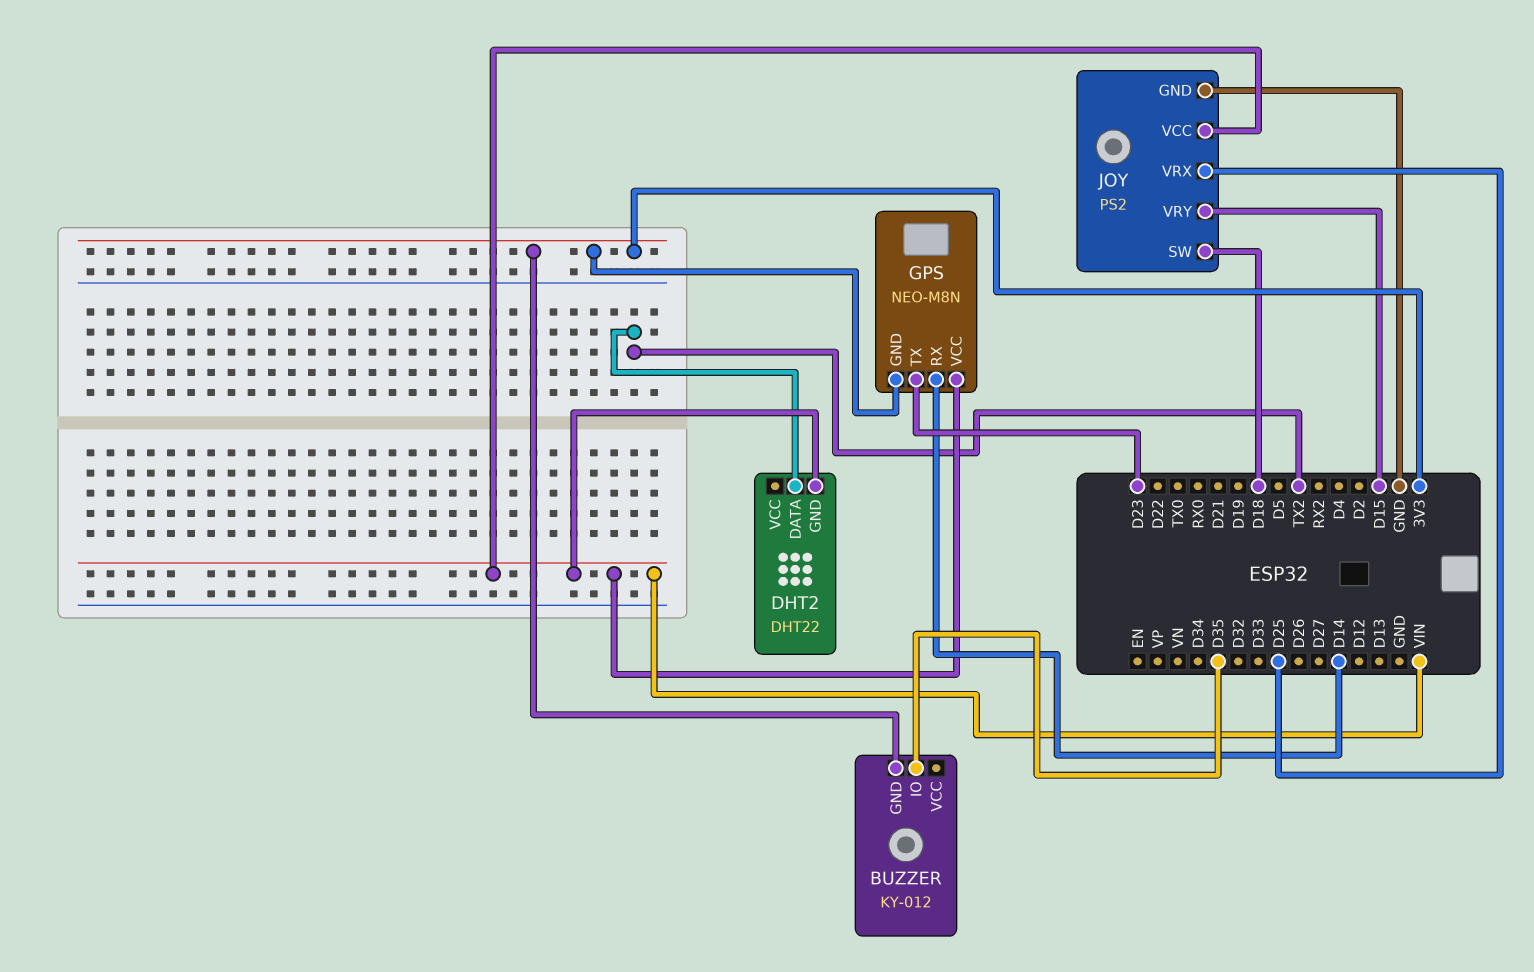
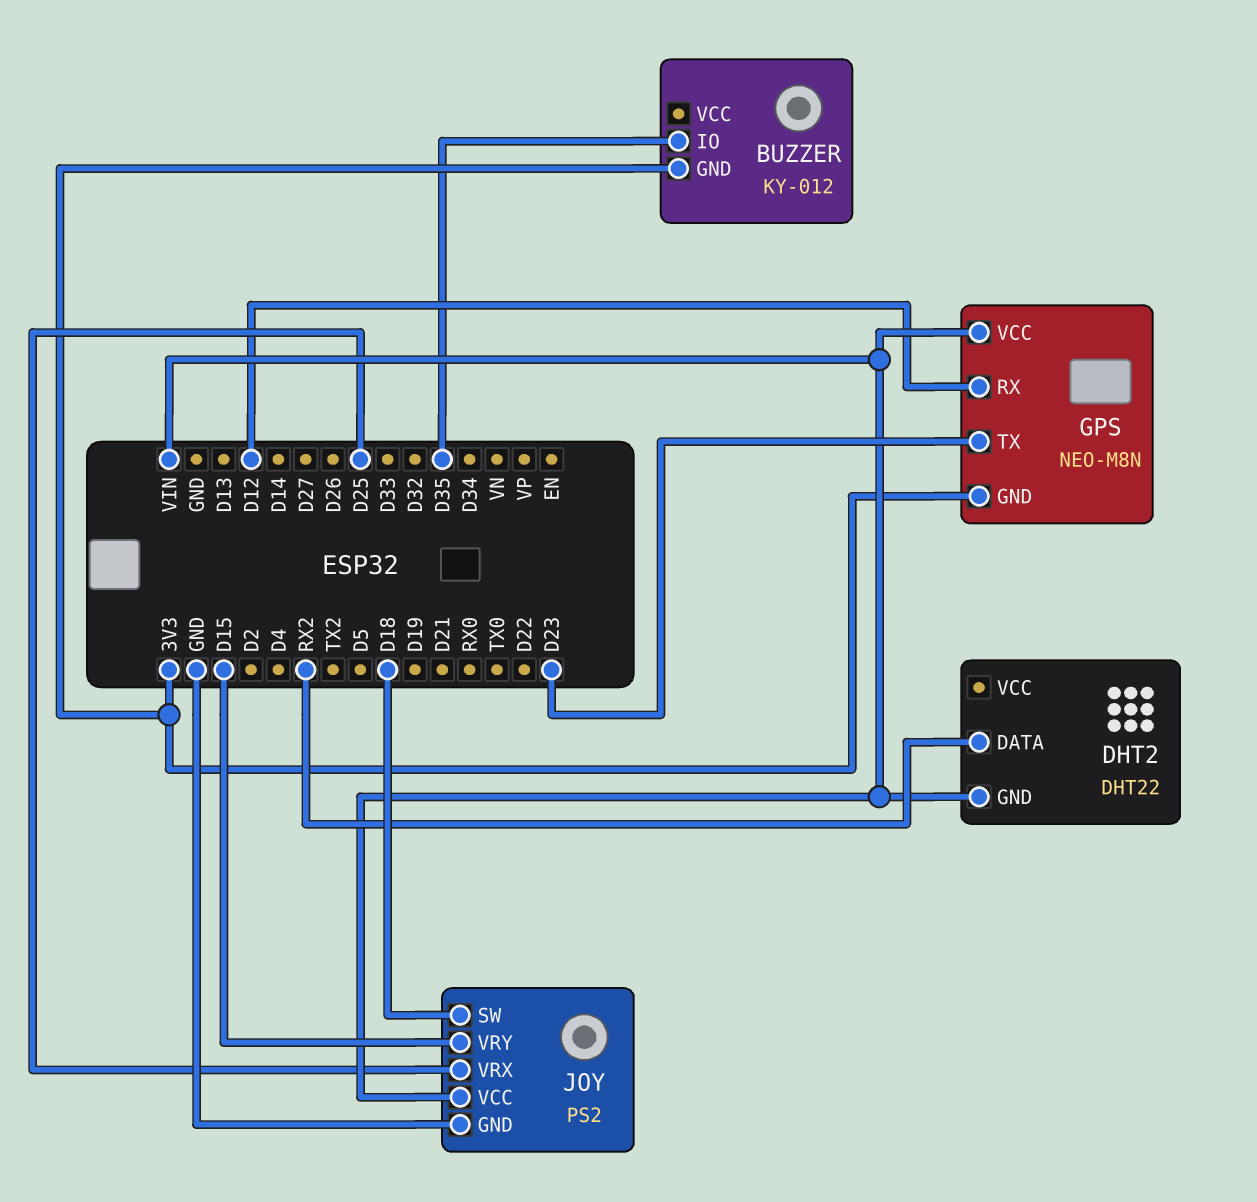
DHT2 pin DATA: TX2 -> RX2
GPS pin RX: D14 -> D12

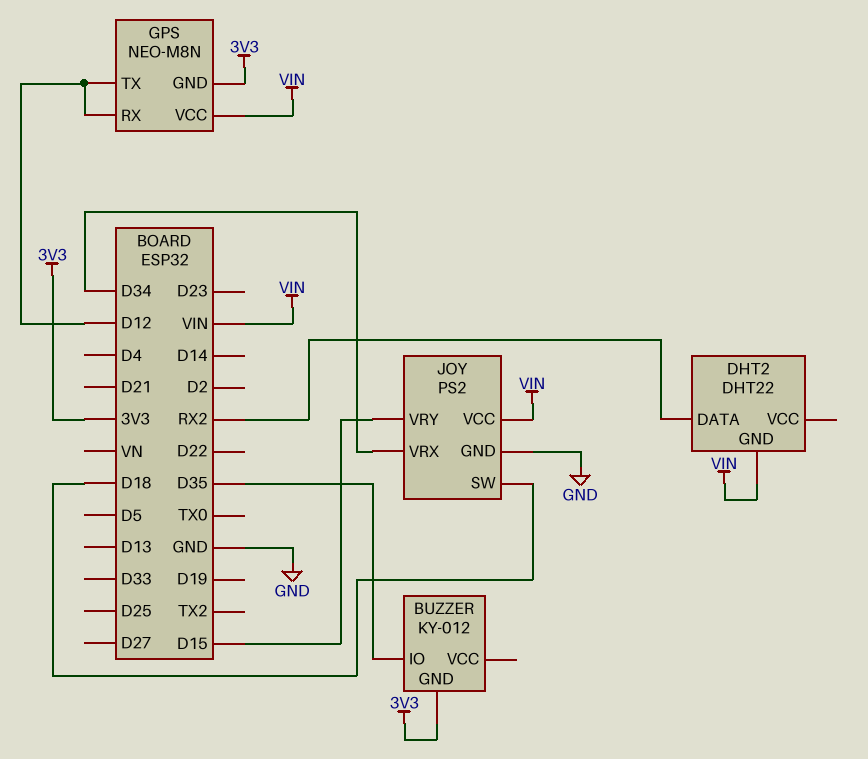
GPS pin TX: D23 -> D12
JOY pin VRX: D25 -> D34

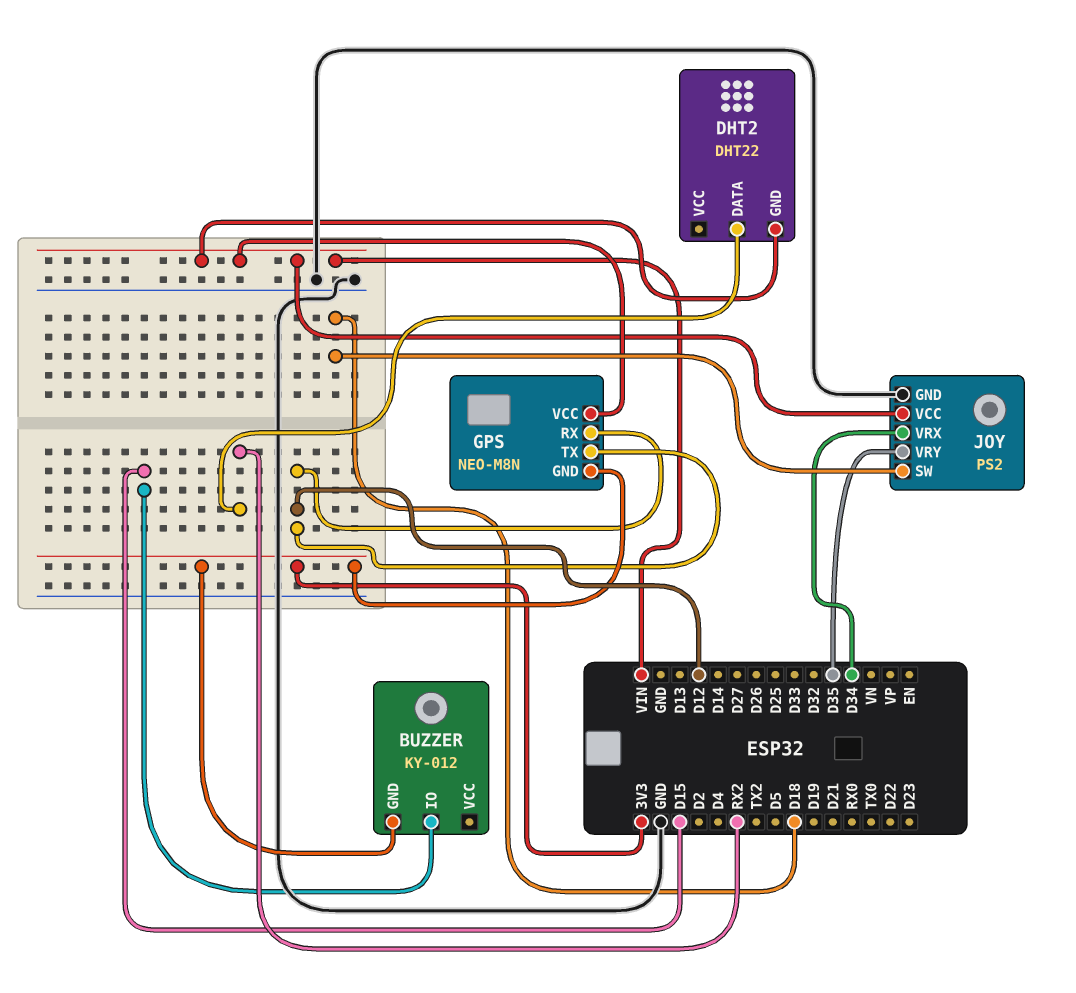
BUZZER pin IO: D35 -> D15
JOY pin VRY: D15 -> D35

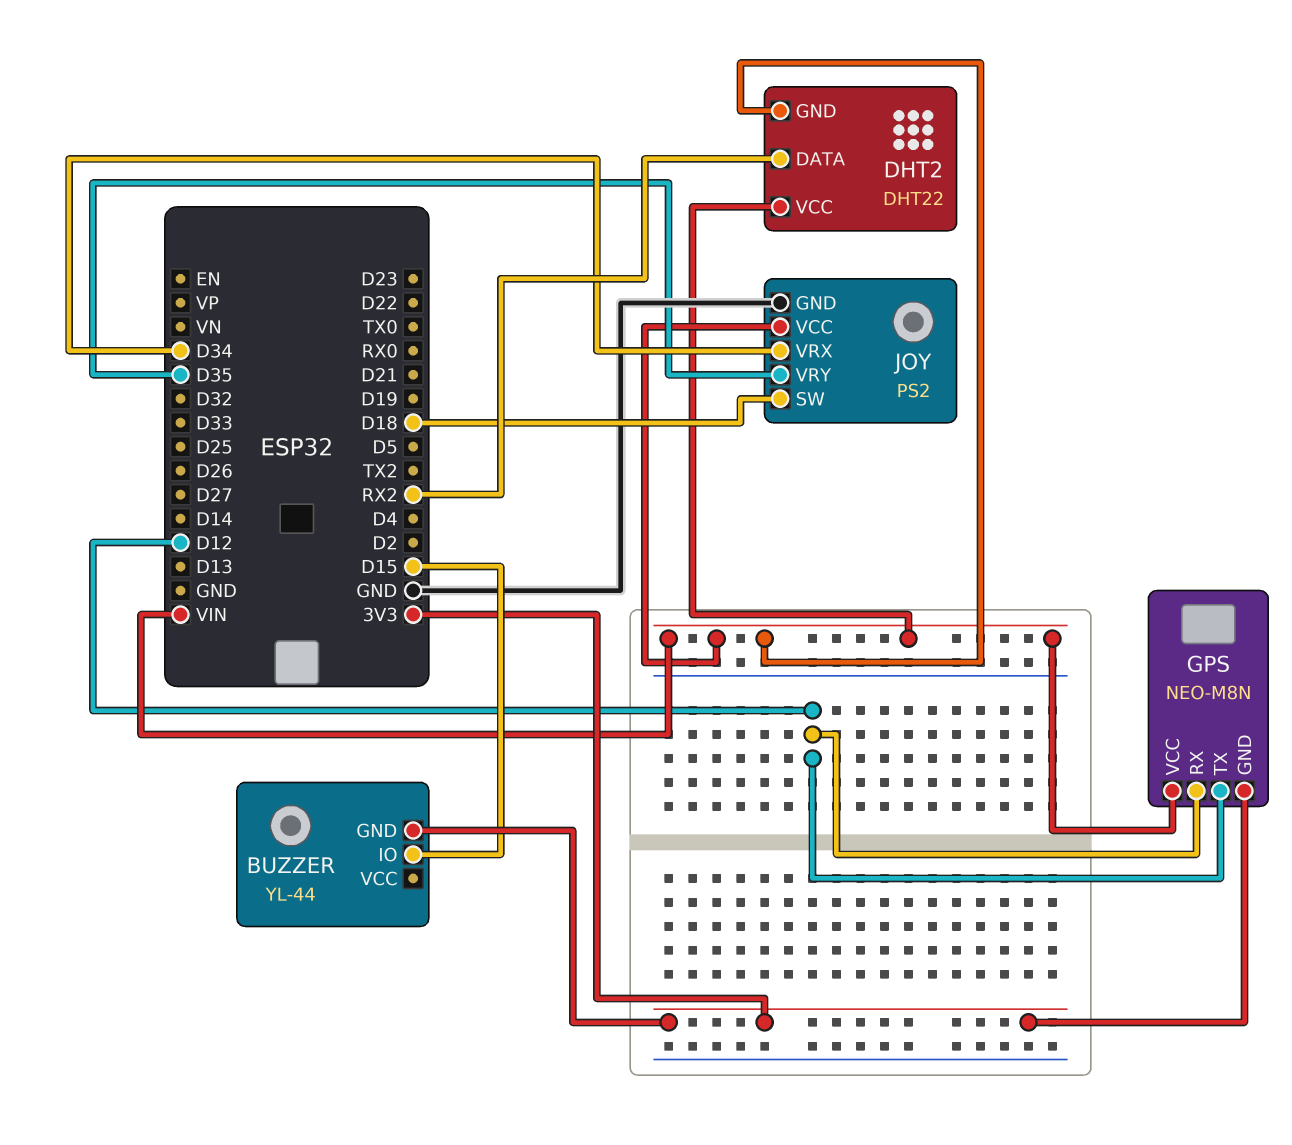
BUZZER: KY-012 -> YL-44
DHT2 pin VCC: none -> VIN

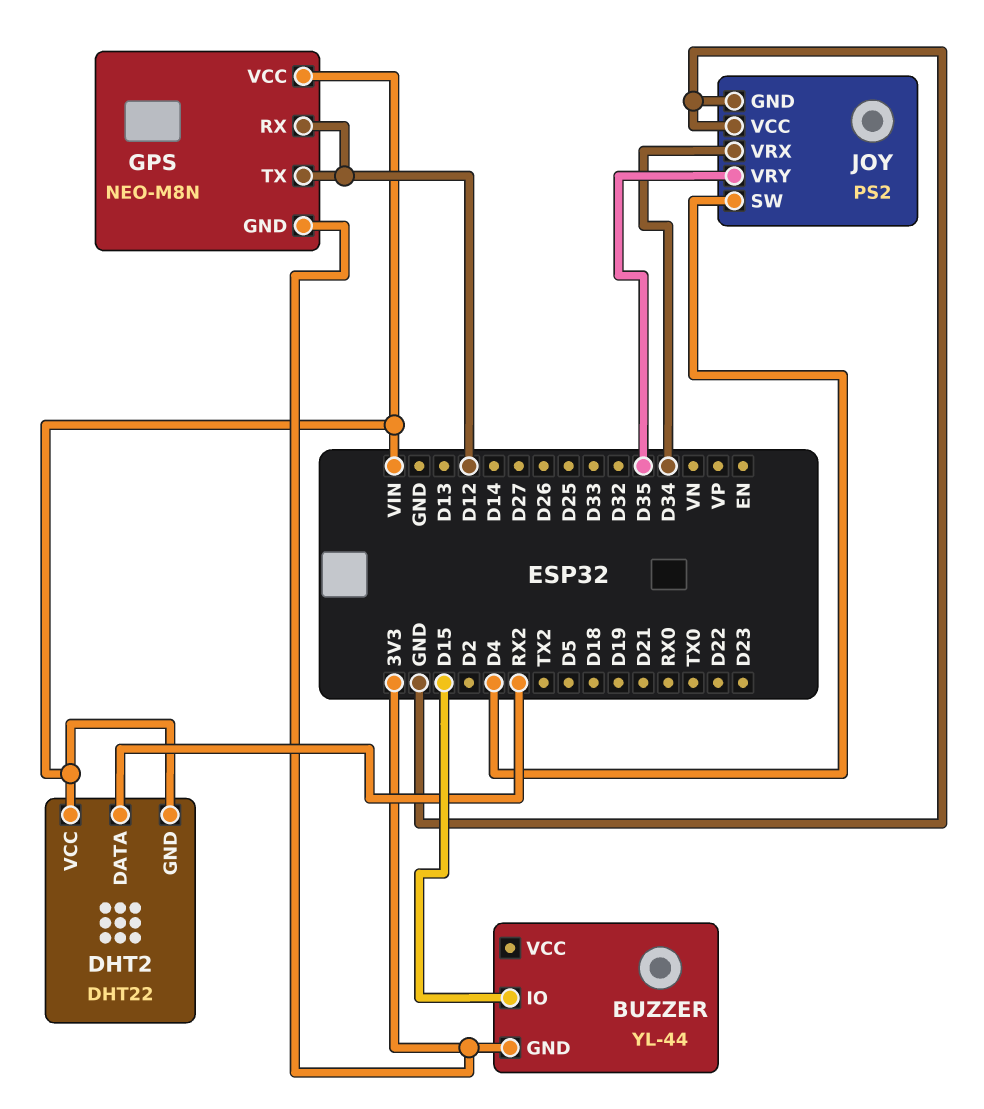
JOY pin SW: D18 -> D4
JOY pin VCC: VIN -> GND

